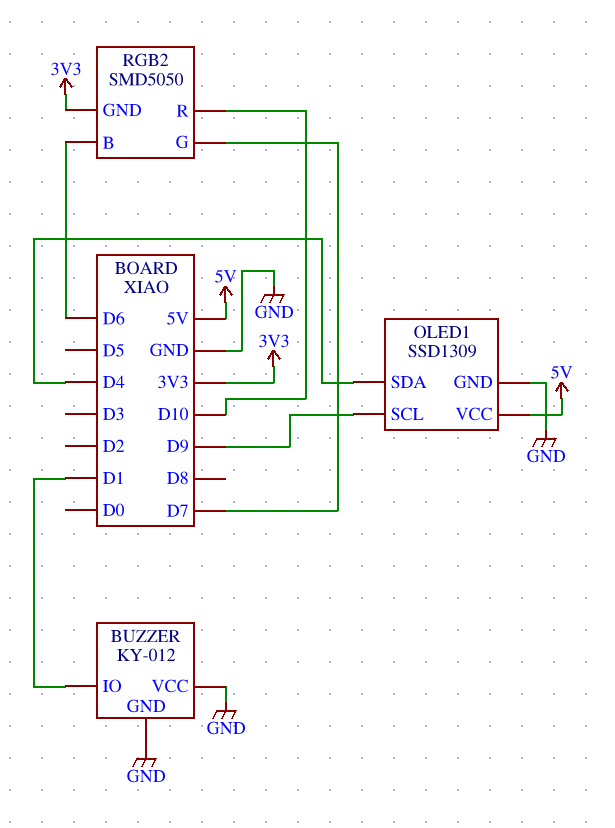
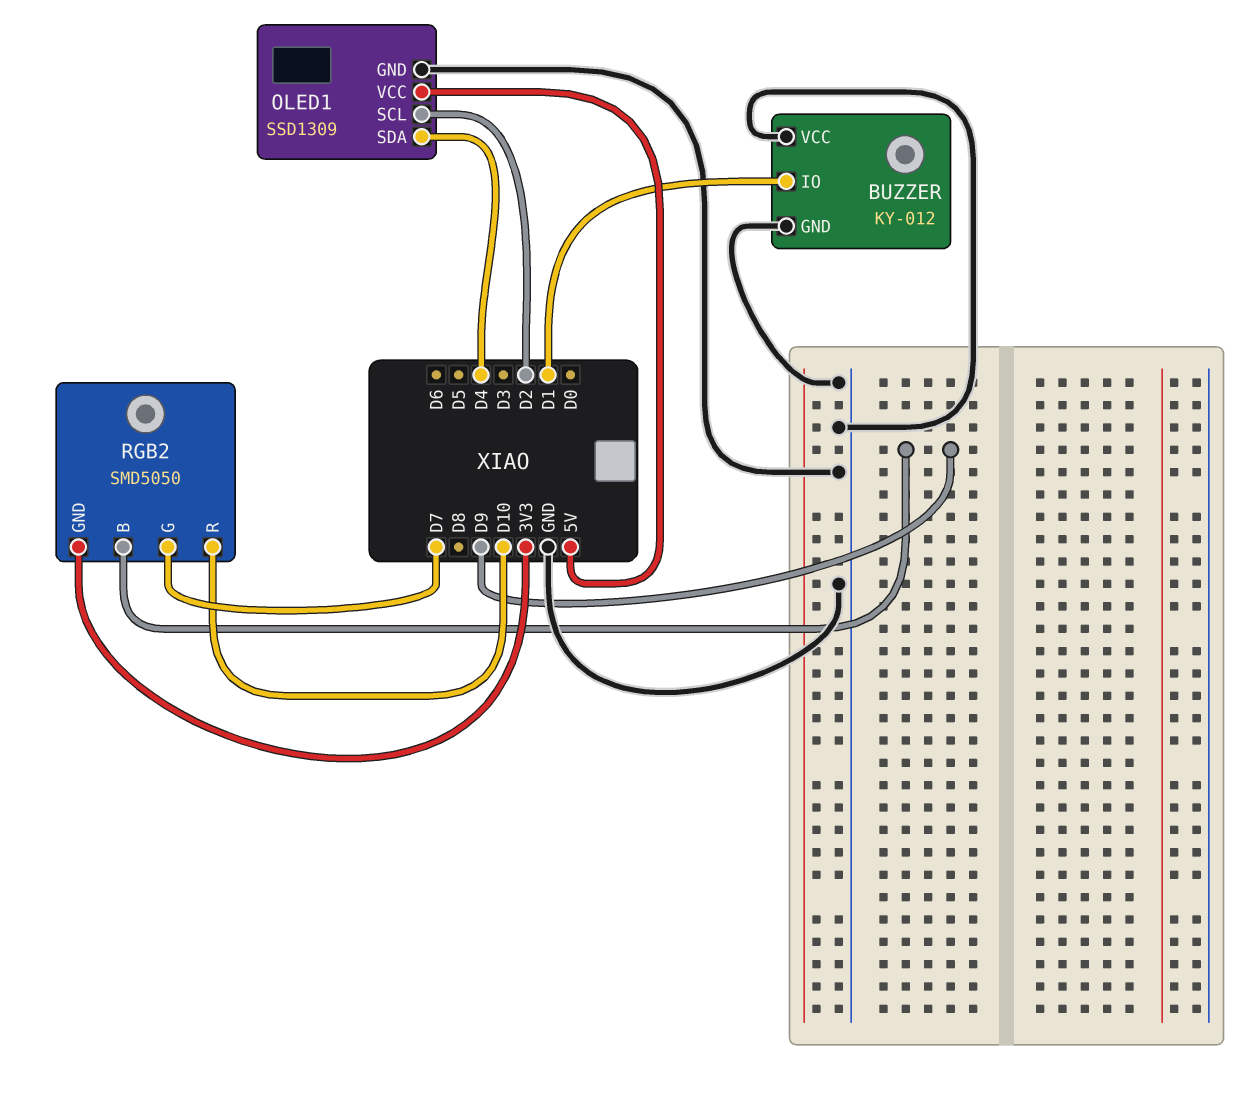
OLED1 pin SCL: D9 -> D2
RGB2 pin B: D6 -> D9

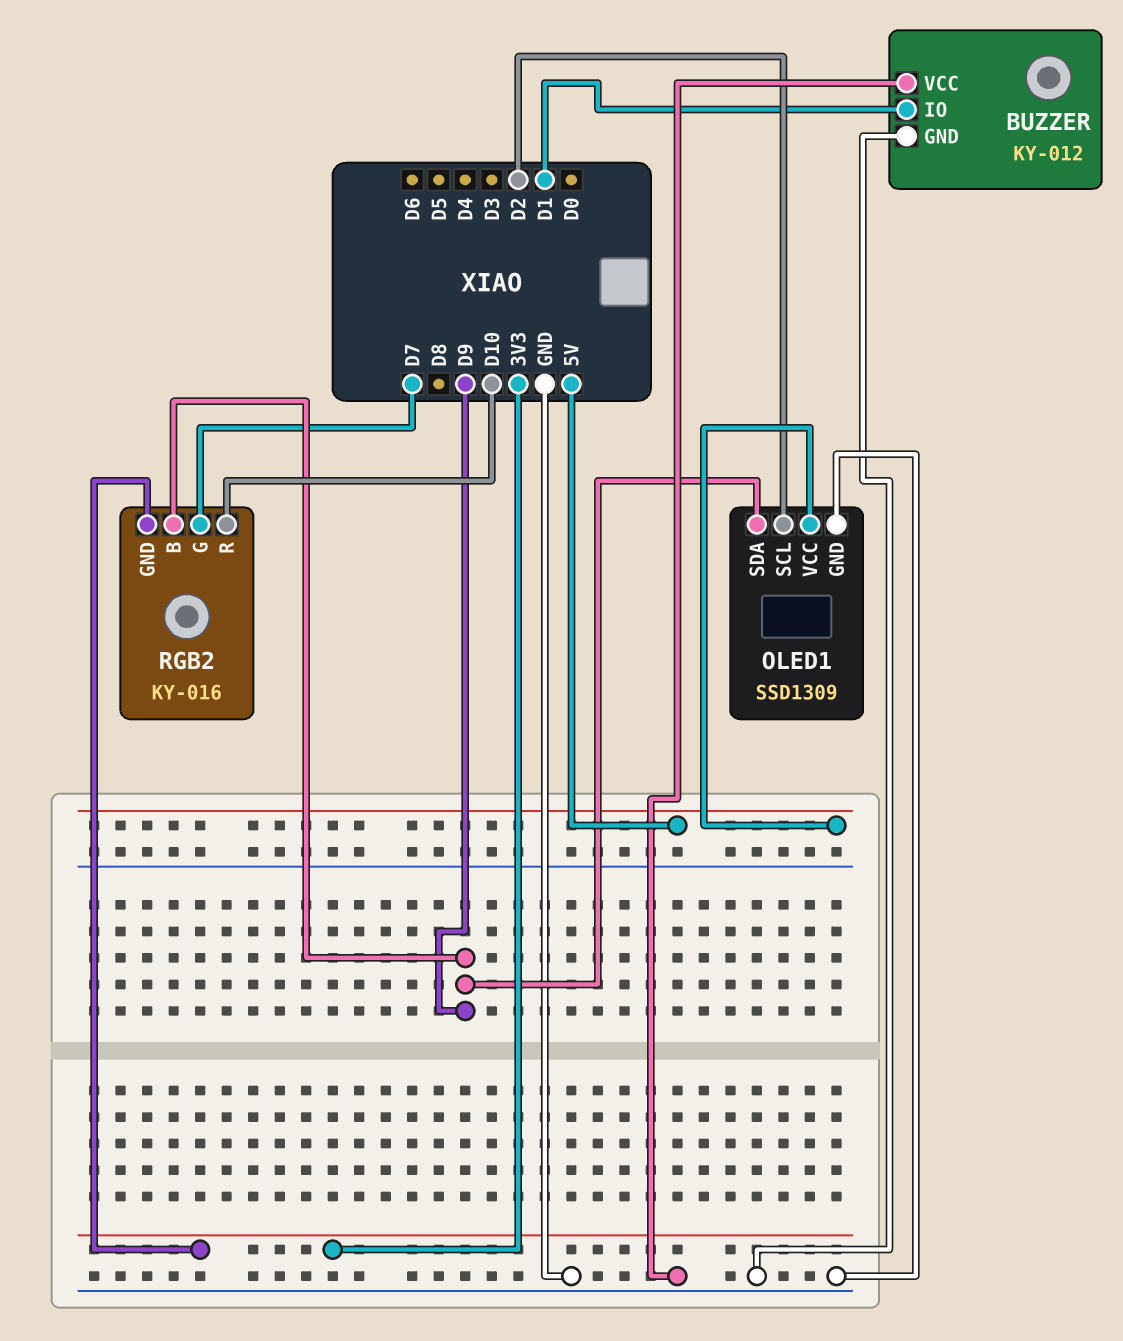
OLED1 pin SDA: D4 -> D9
RGB2: SMD5050 -> KY-016

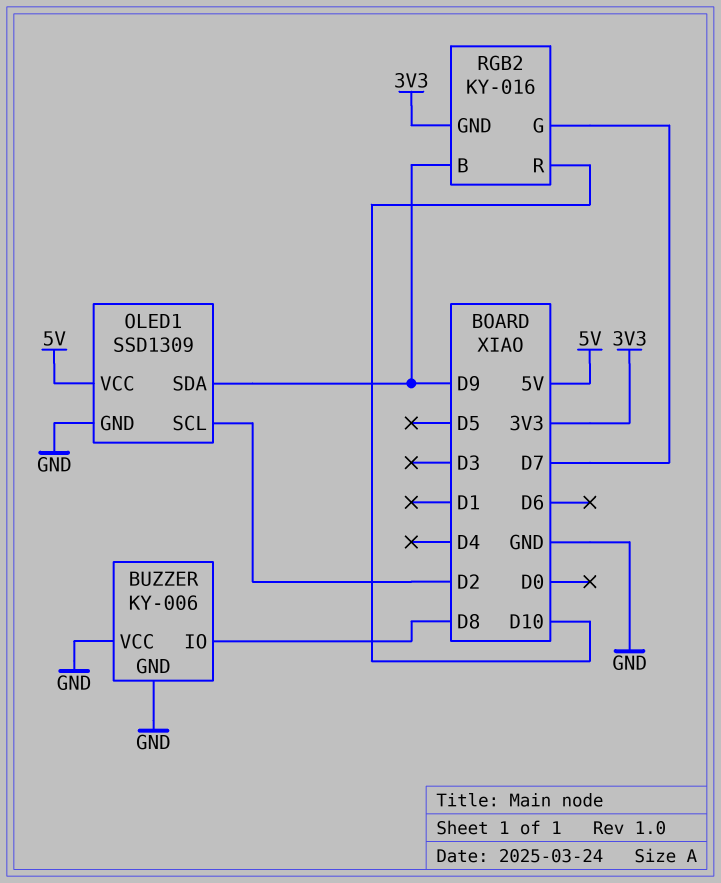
BUZZER: KY-012 -> KY-006
BUZZER pin IO: D1 -> D8

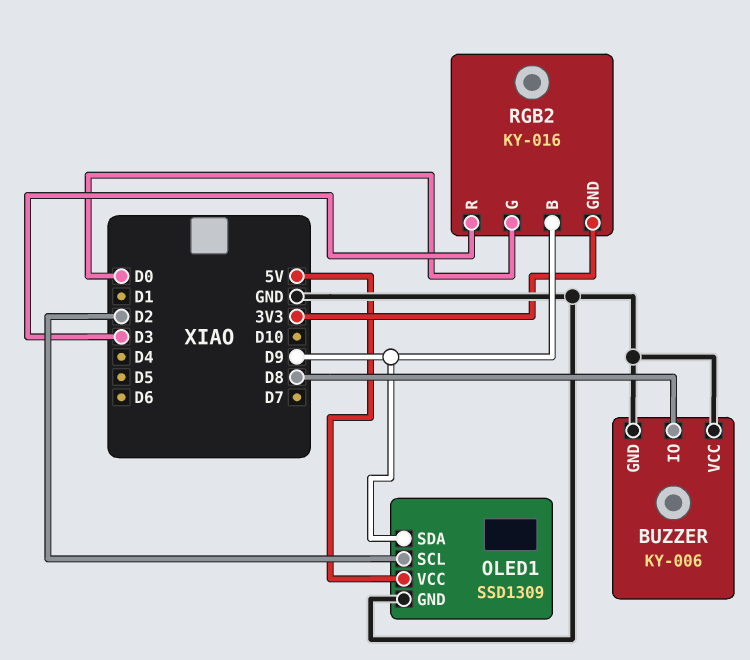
RGB2 pin G: D7 -> D0
RGB2 pin R: D10 -> D3

